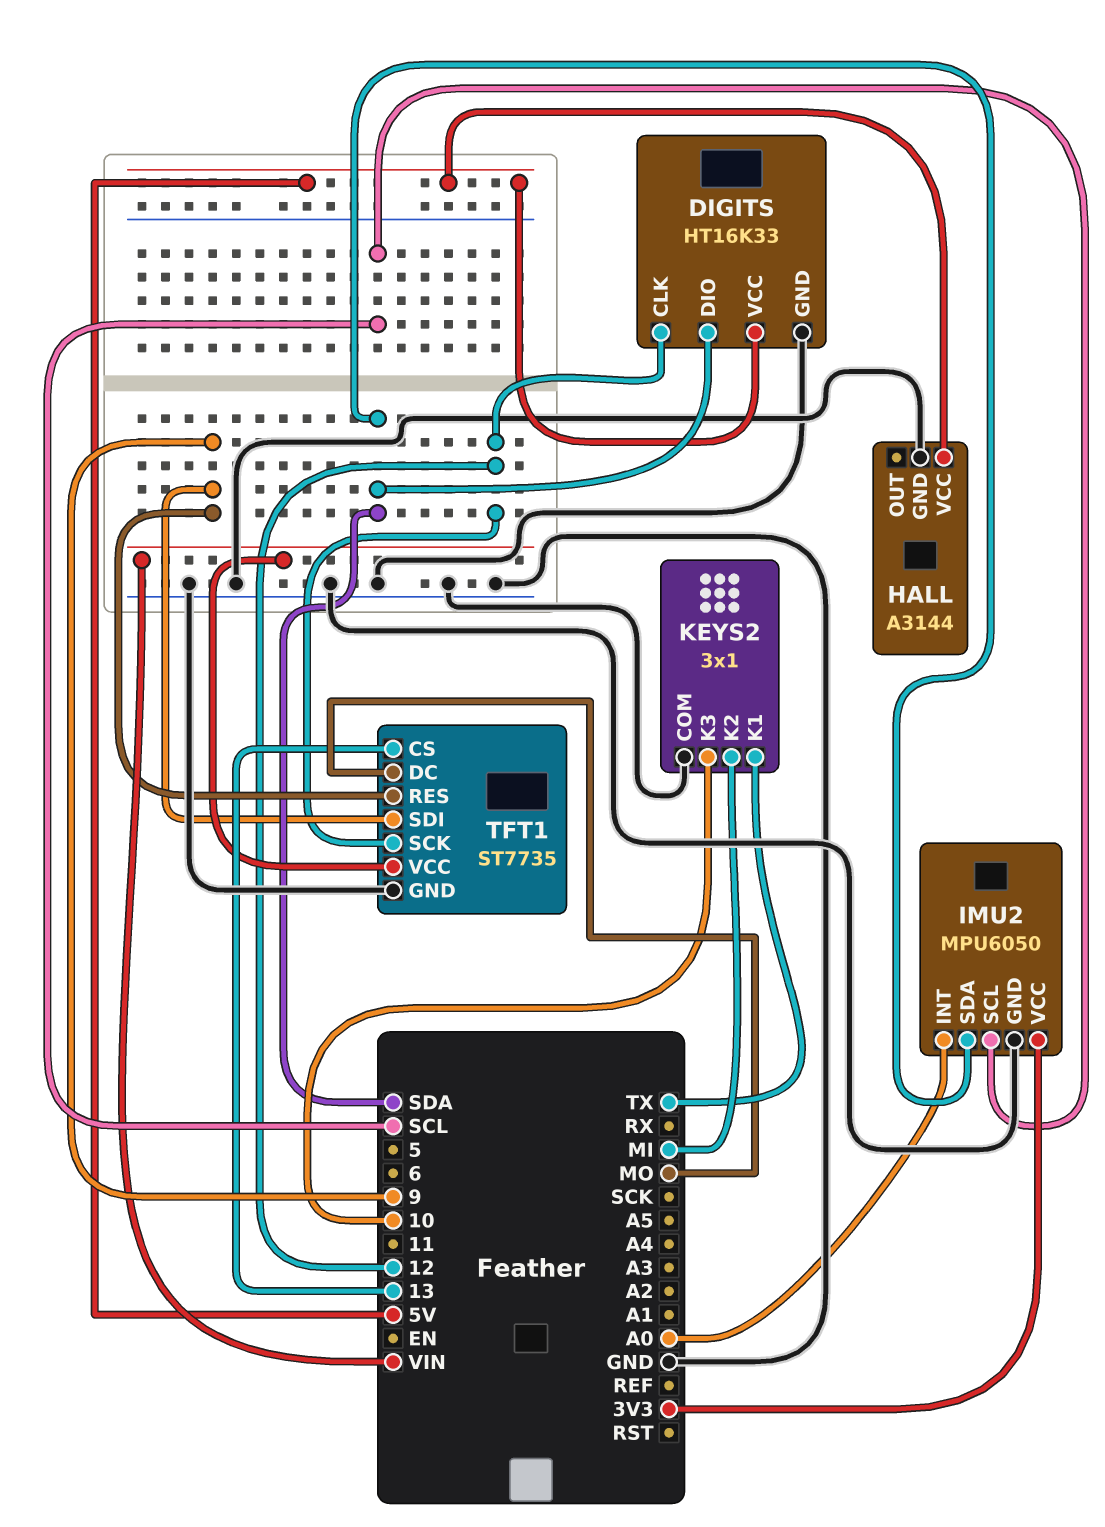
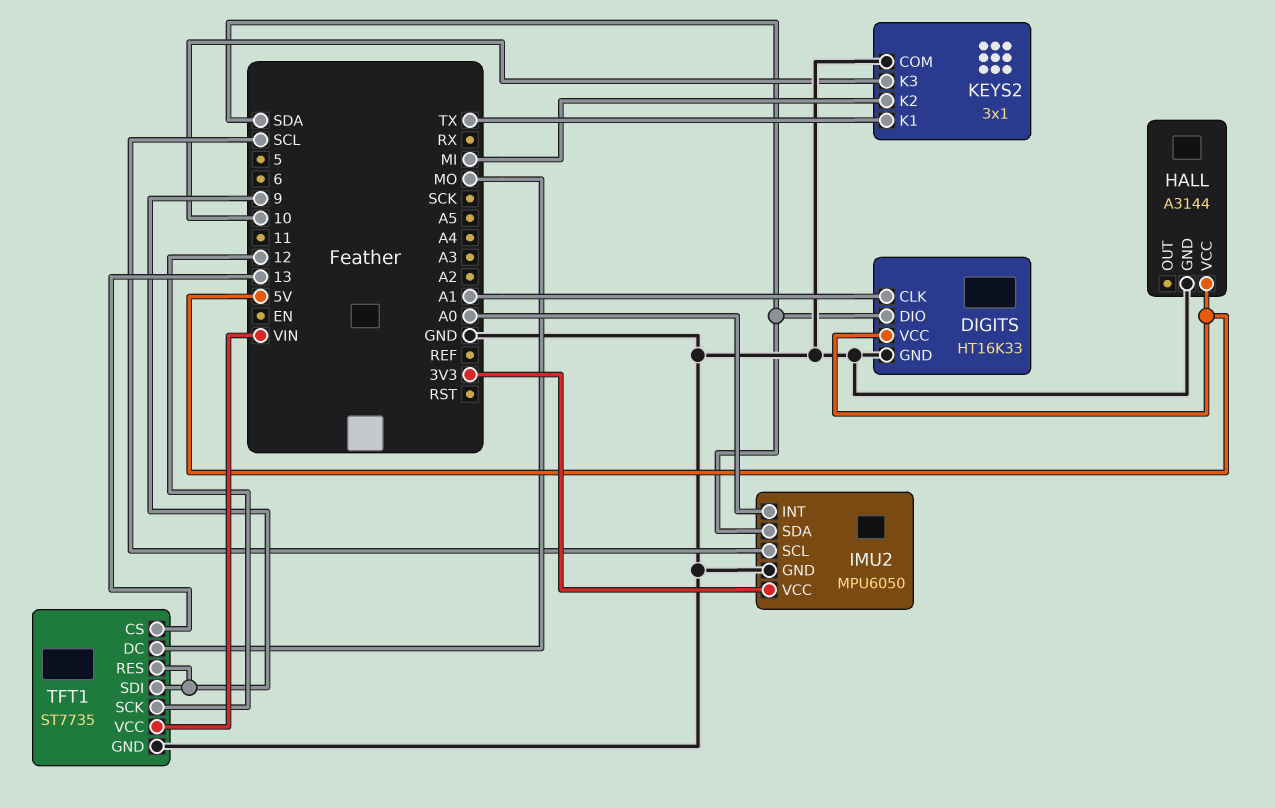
DIGITS pin CLK: 12 -> A1

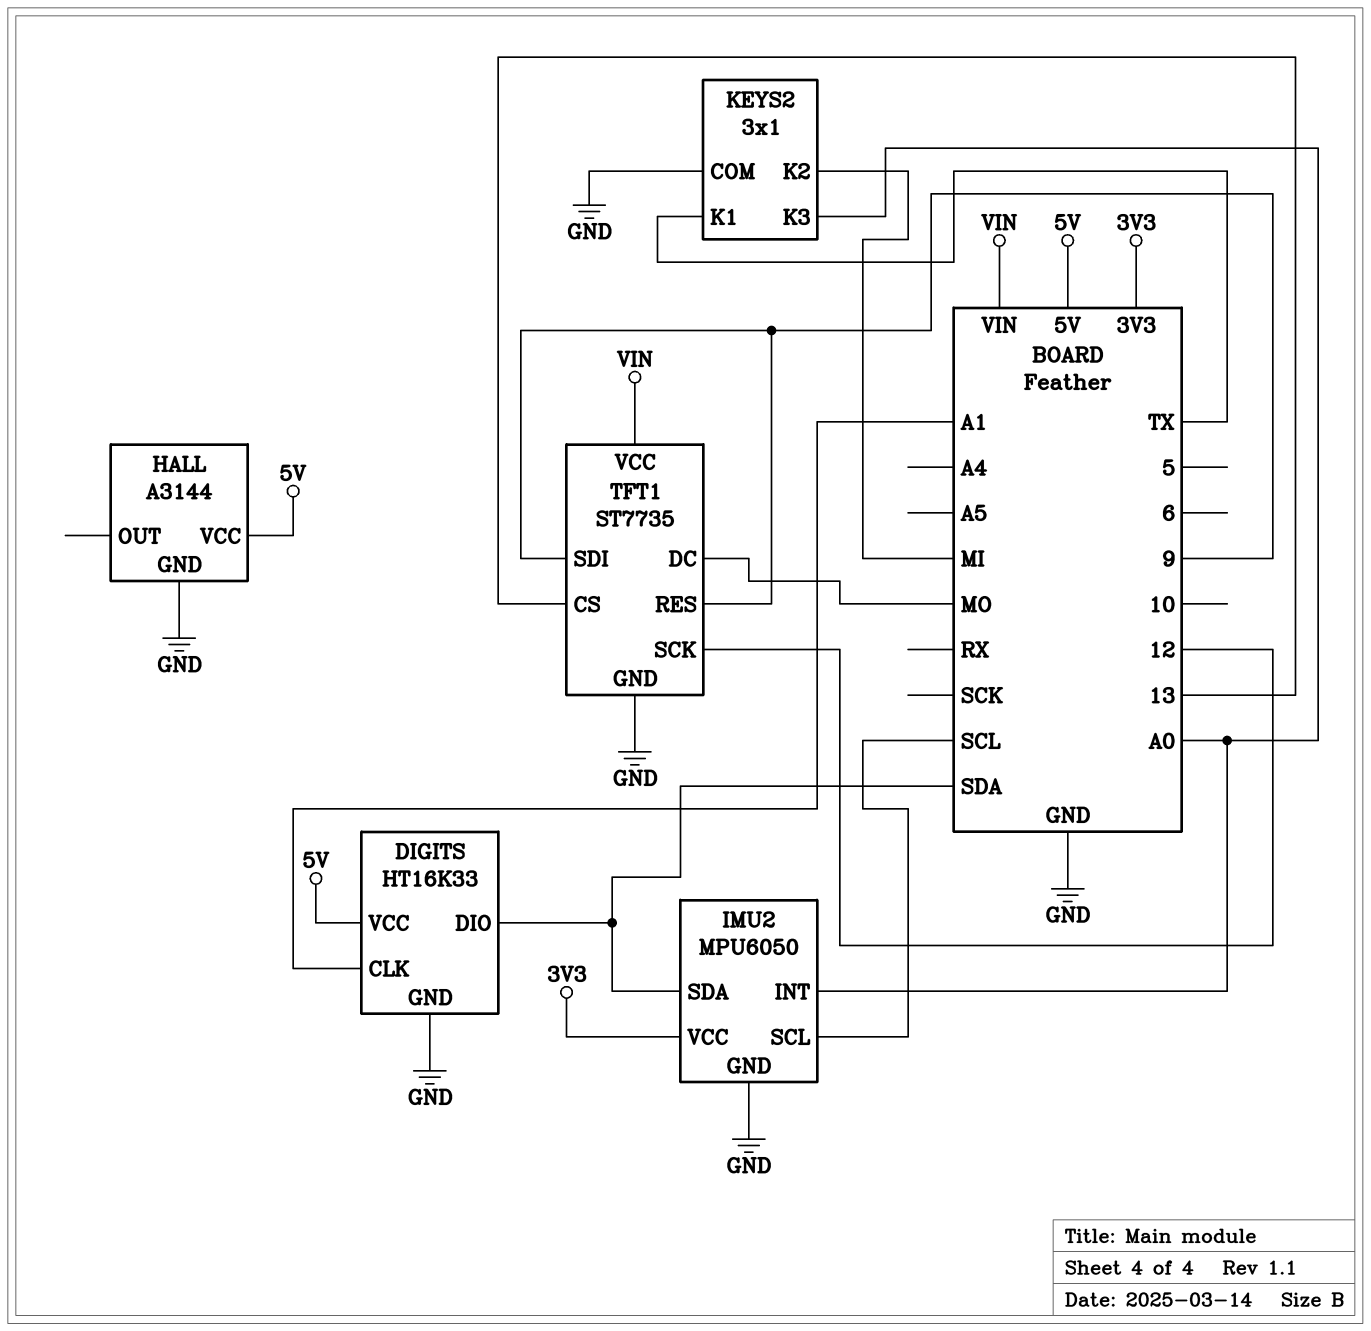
KEYS2 pin K3: 10 -> A0

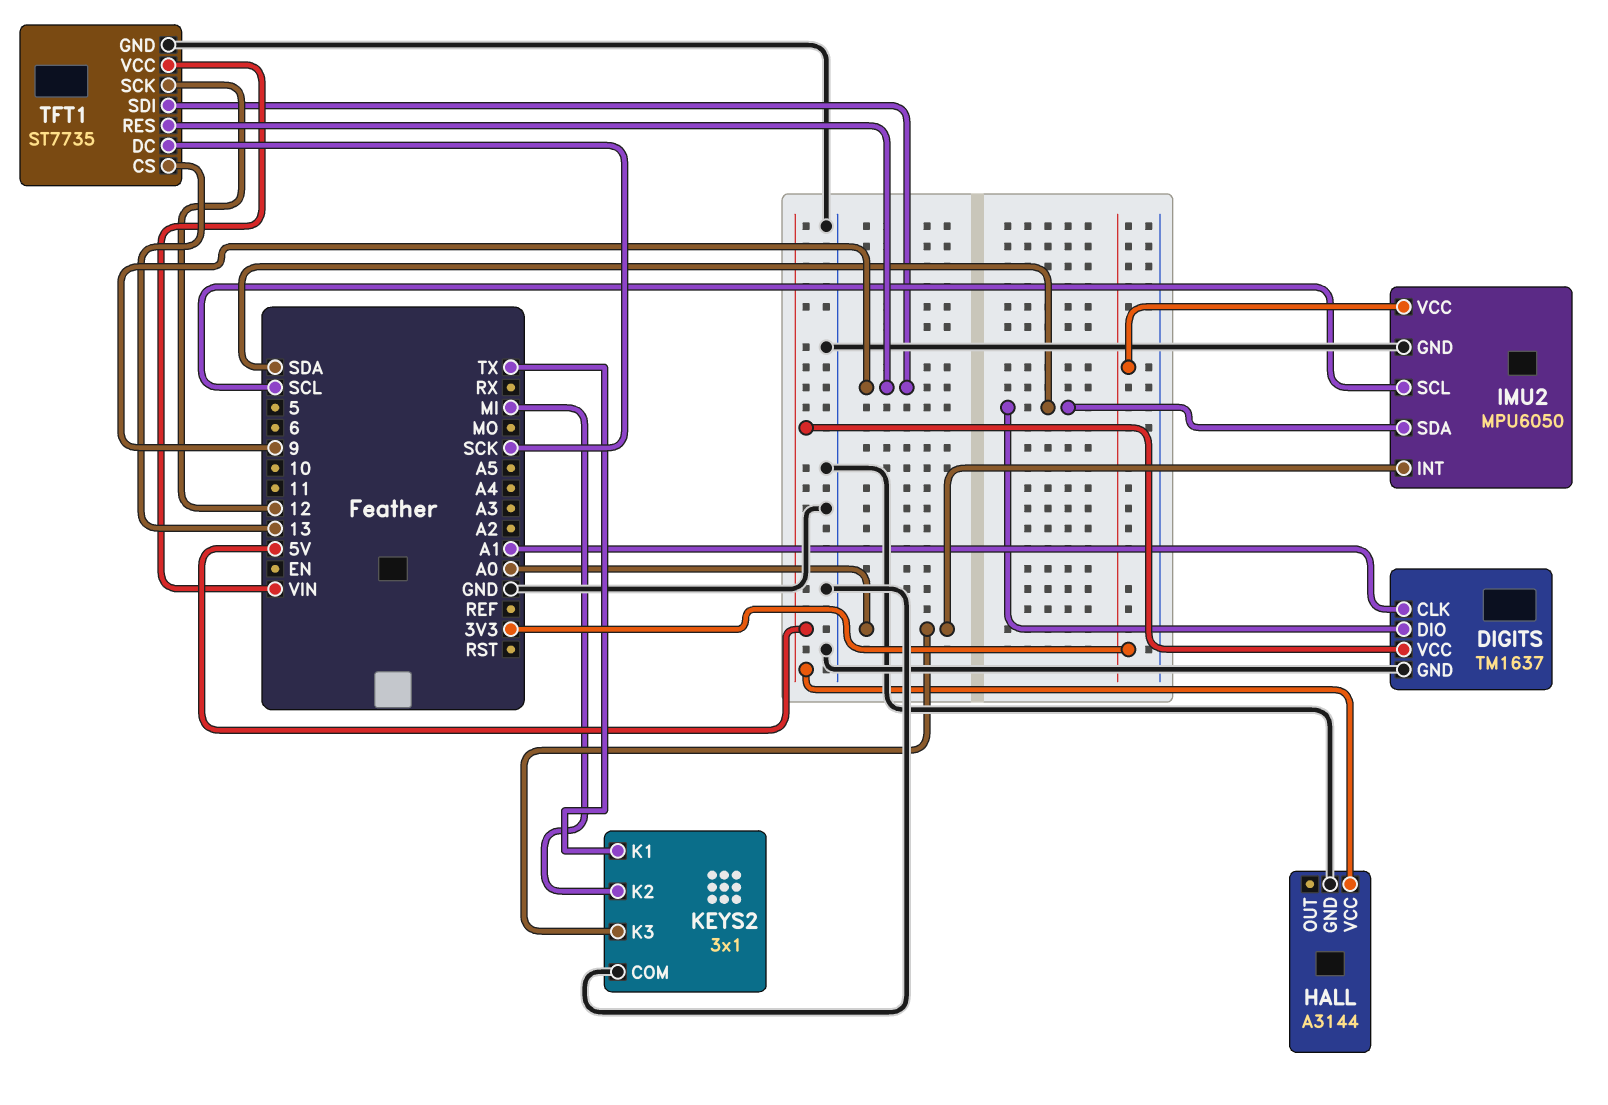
DIGITS: HT16K33 -> TM1637
TFT1 pin DC: MO -> SCK

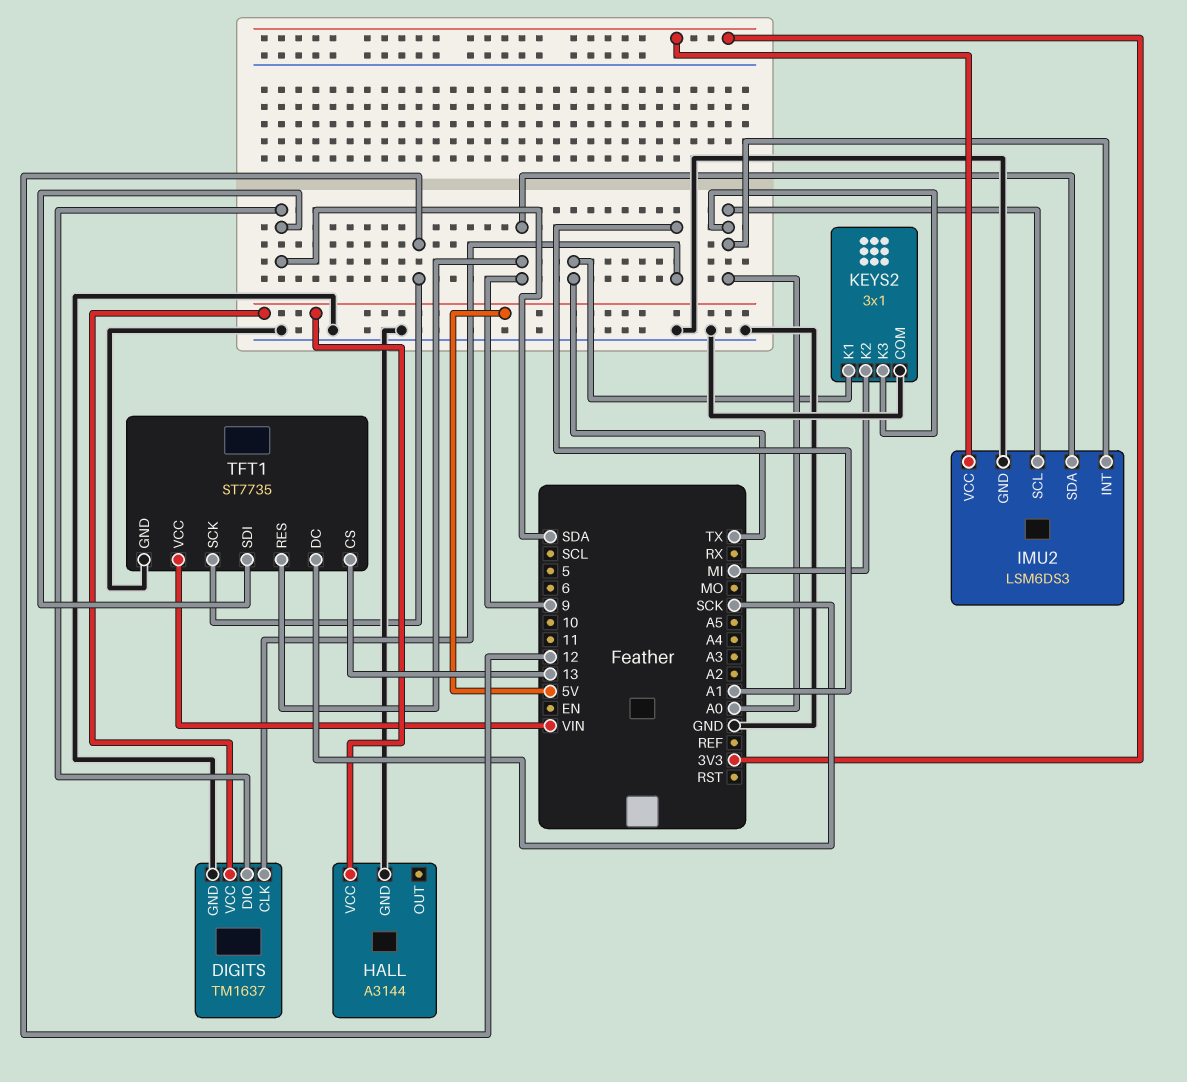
IMU2: MPU6050 -> LSM6DS3
IMU2 pin SCL: SCL -> A0
IMU2 pin SDA: SDA -> 9
TFT1 pin SDI: 9 -> SDA

